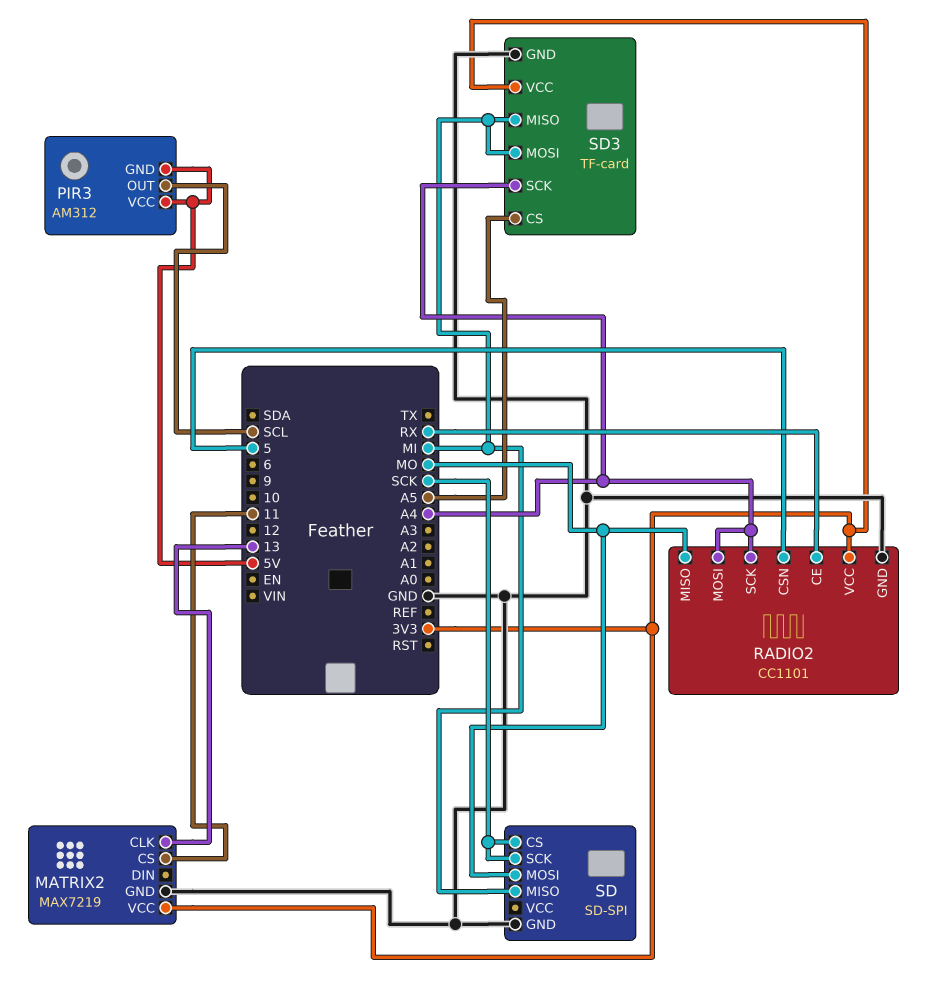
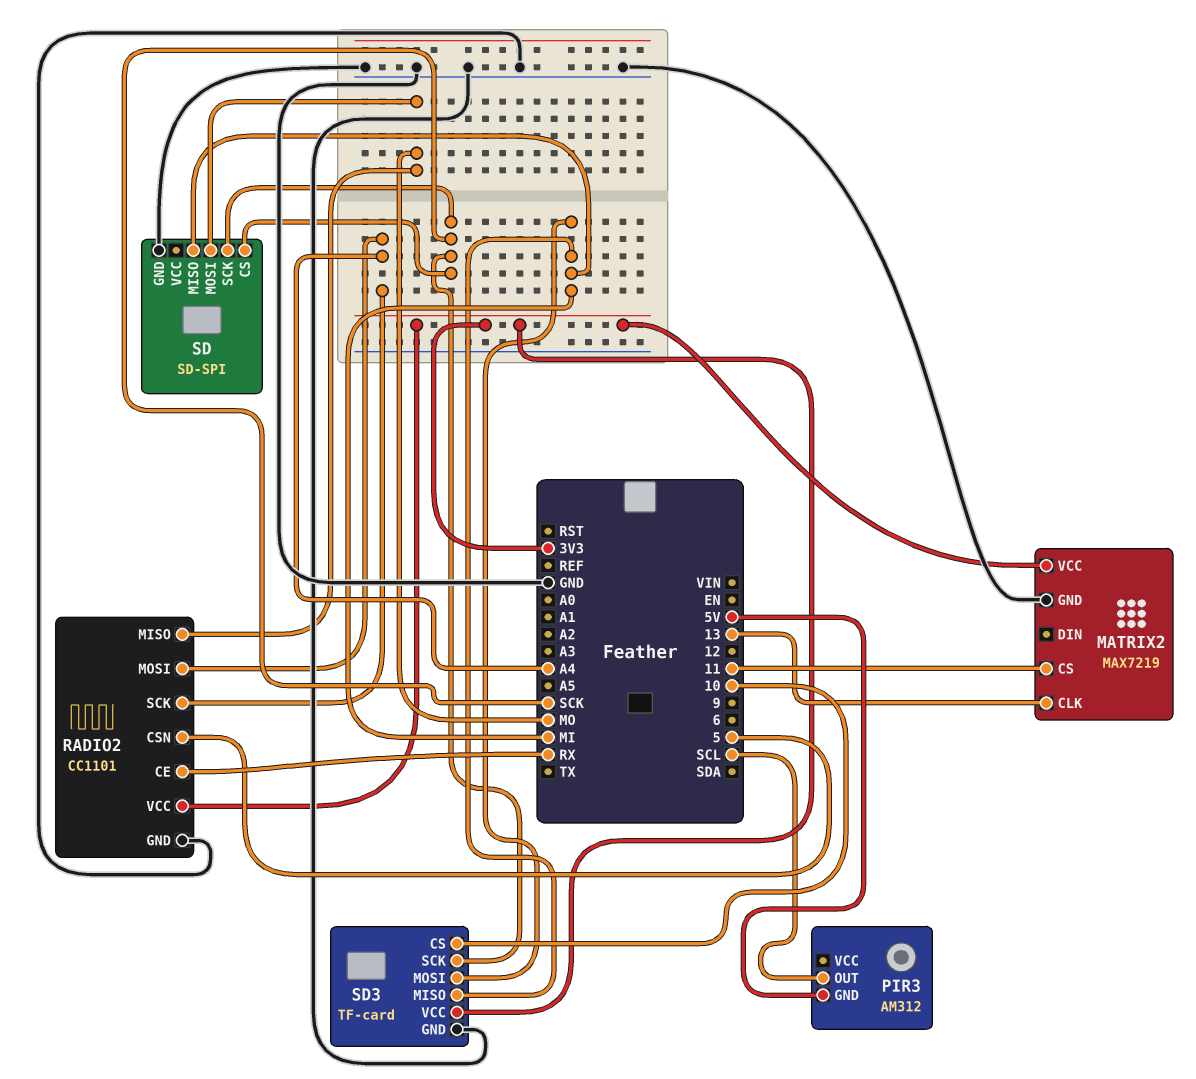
PIR3 pin VCC: 5V -> none
SD3 pin CS: A5 -> 10
SD3 pin SCK: A4 -> SCK

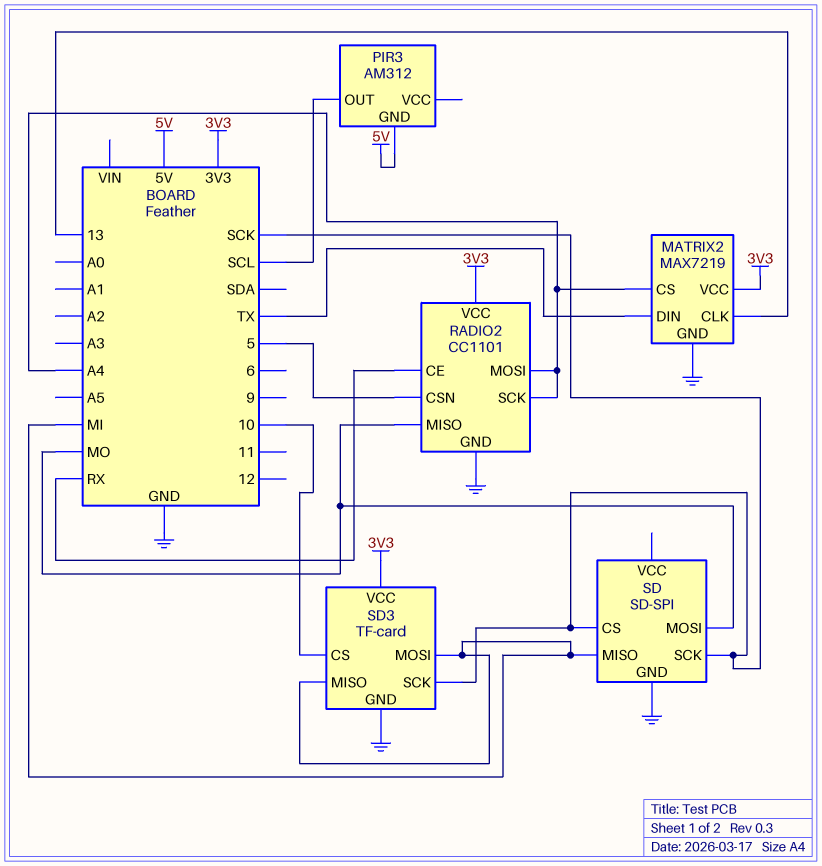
MATRIX2 pin CS: 11 -> A4
MATRIX2 pin DIN: none -> TX

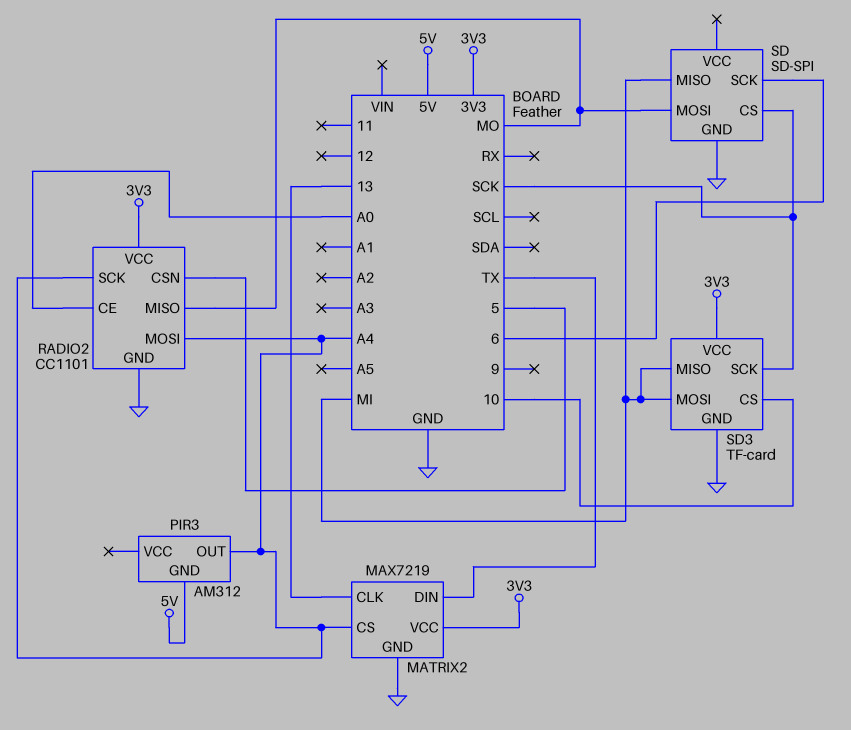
PIR3 pin OUT: SCL -> A4
RADIO2 pin CE: RX -> A0
SD pin SCK: SCK -> 6

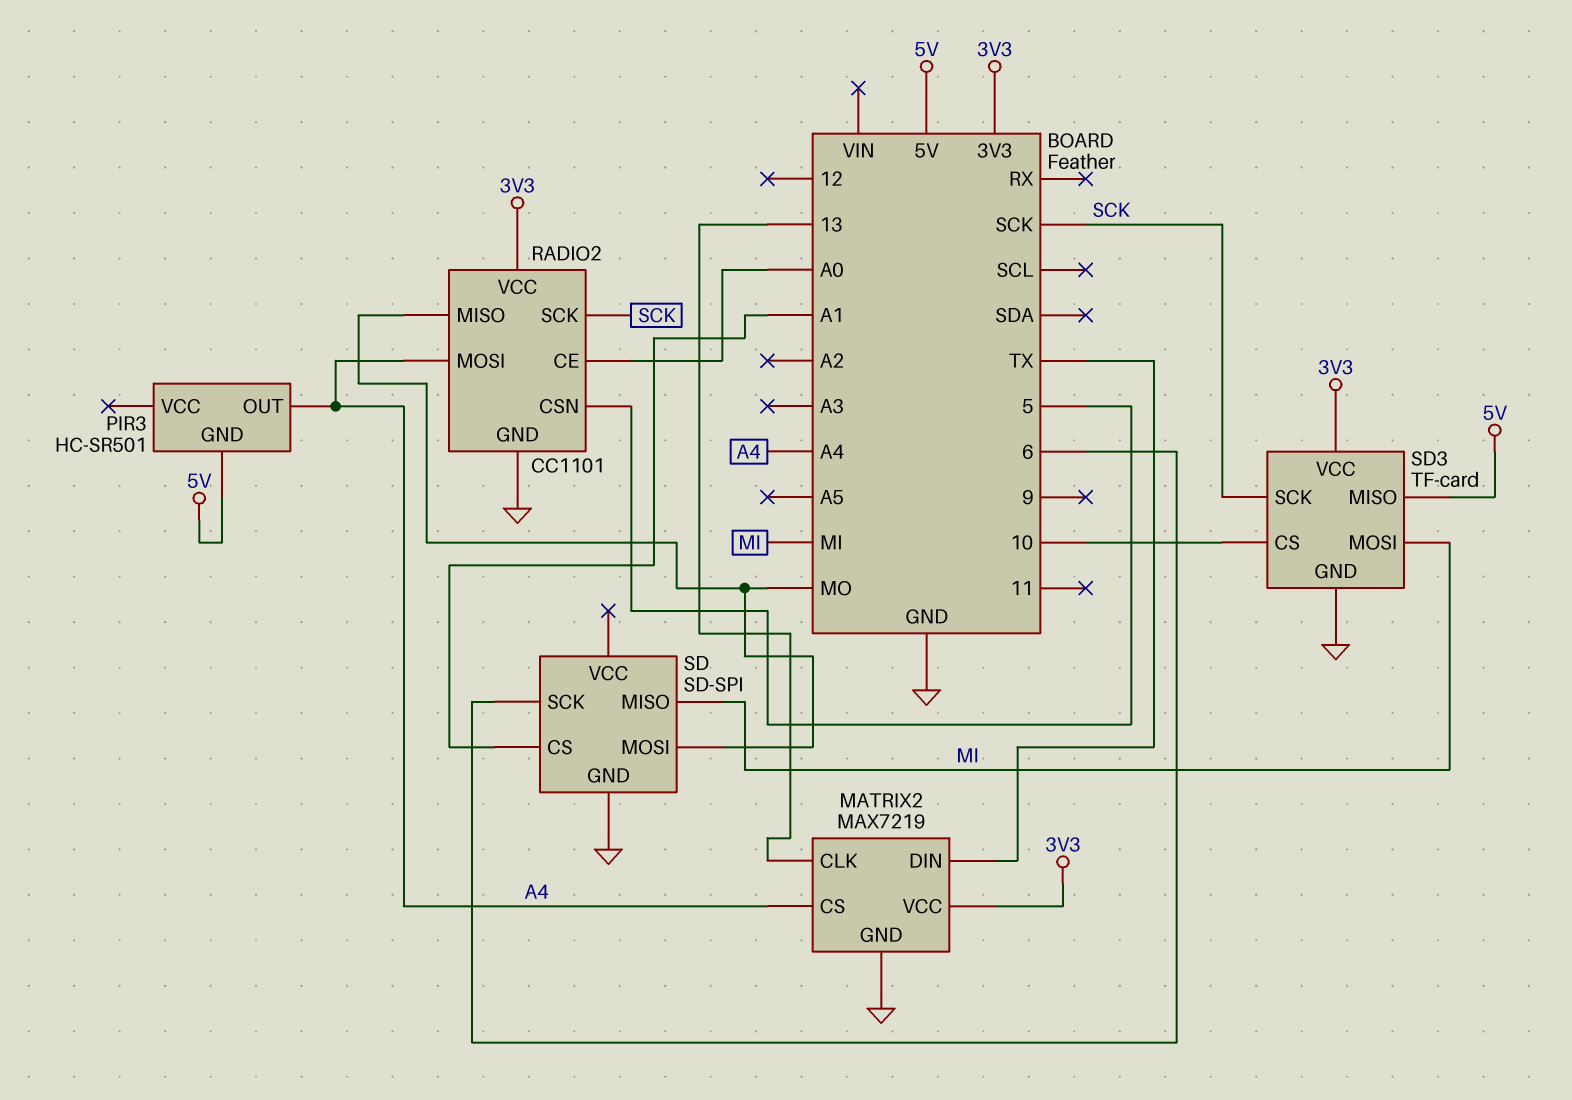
PIR3: AM312 -> HC-SR501
RADIO2 pin SCK: A4 -> SCK
SD pin CS: SCK -> A1
SD3 pin MISO: MI -> 5V

